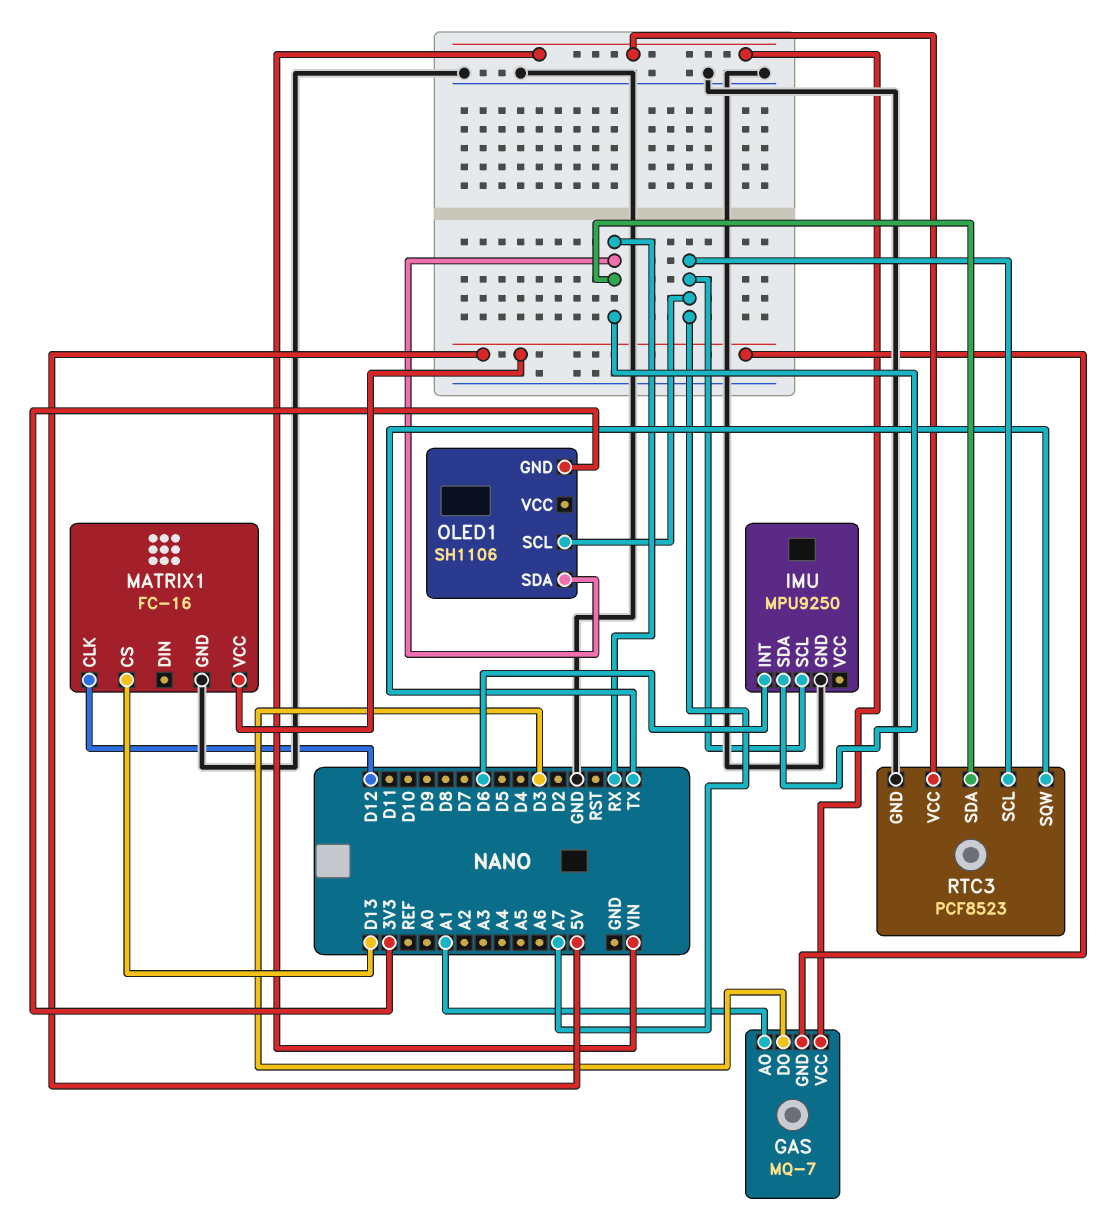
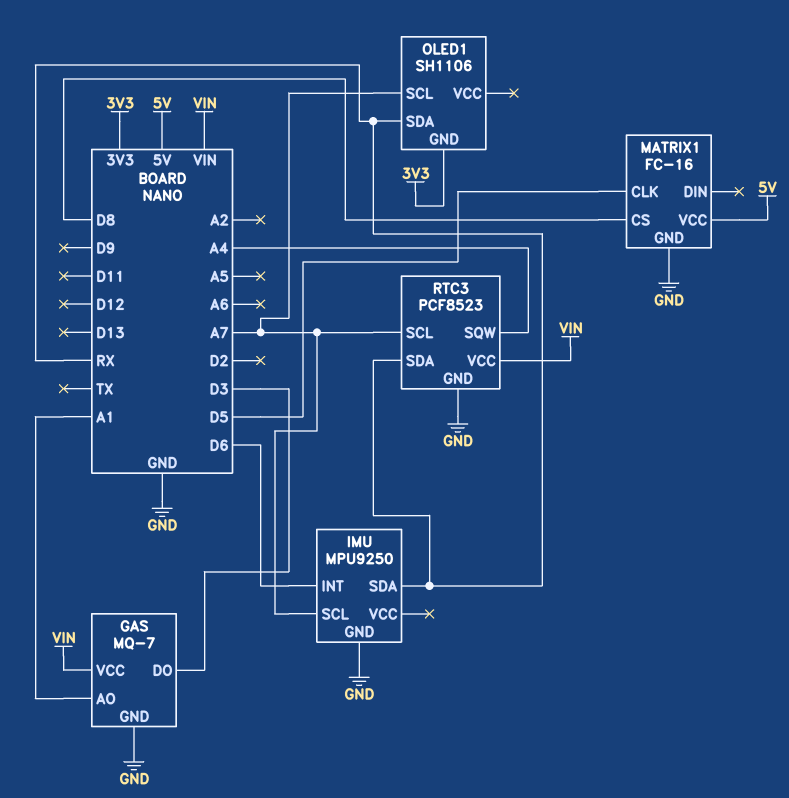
GAS pin GND: 5V -> GND
MATRIX1 pin CLK: D12 -> D5
MATRIX1 pin CS: D13 -> D8
RTC3 pin SQW: TX -> A4

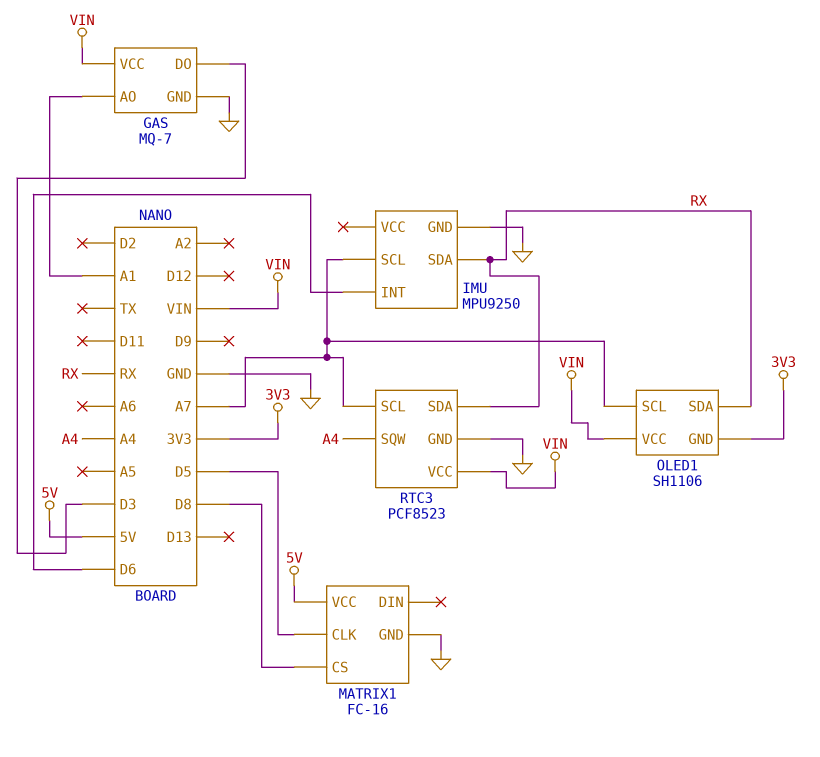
OLED1 pin VCC: none -> VIN

